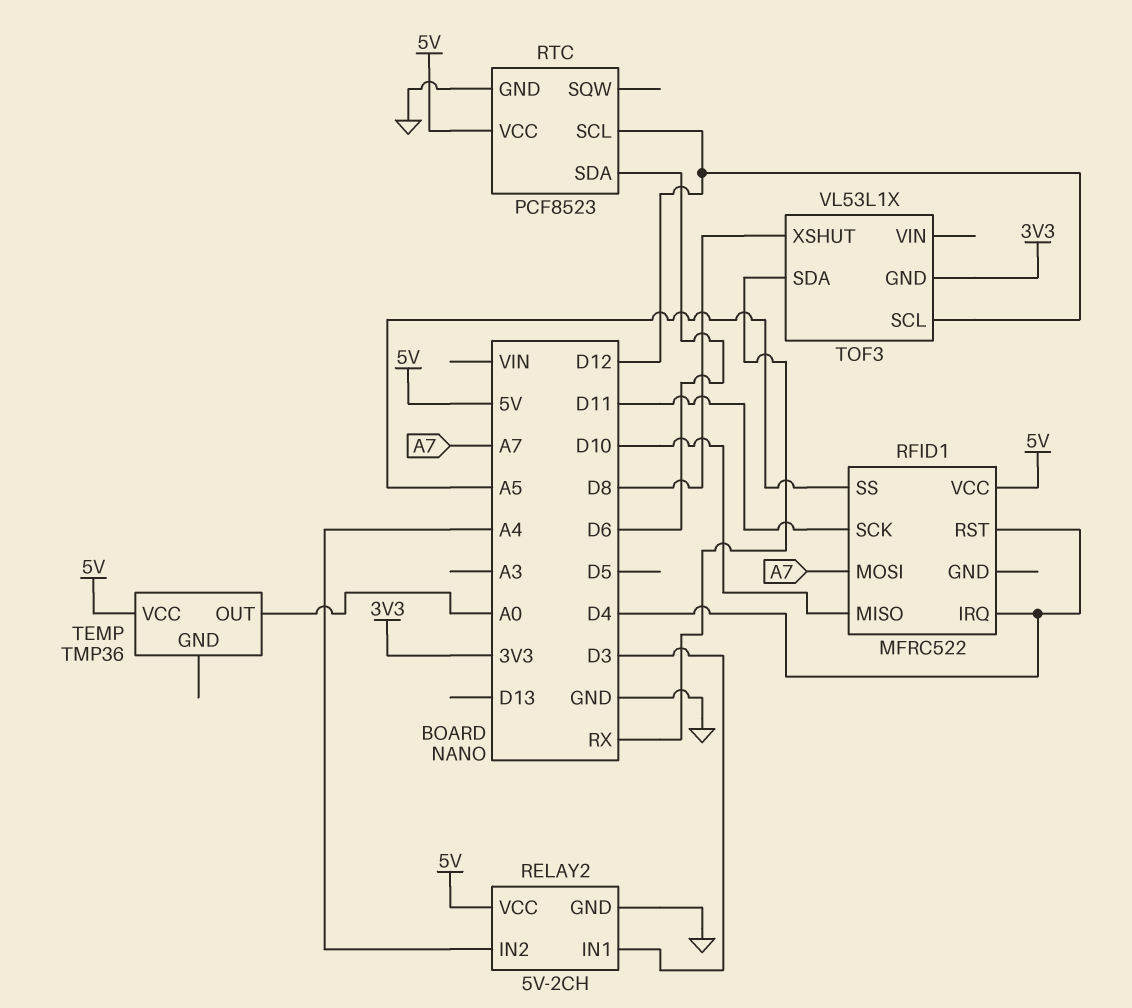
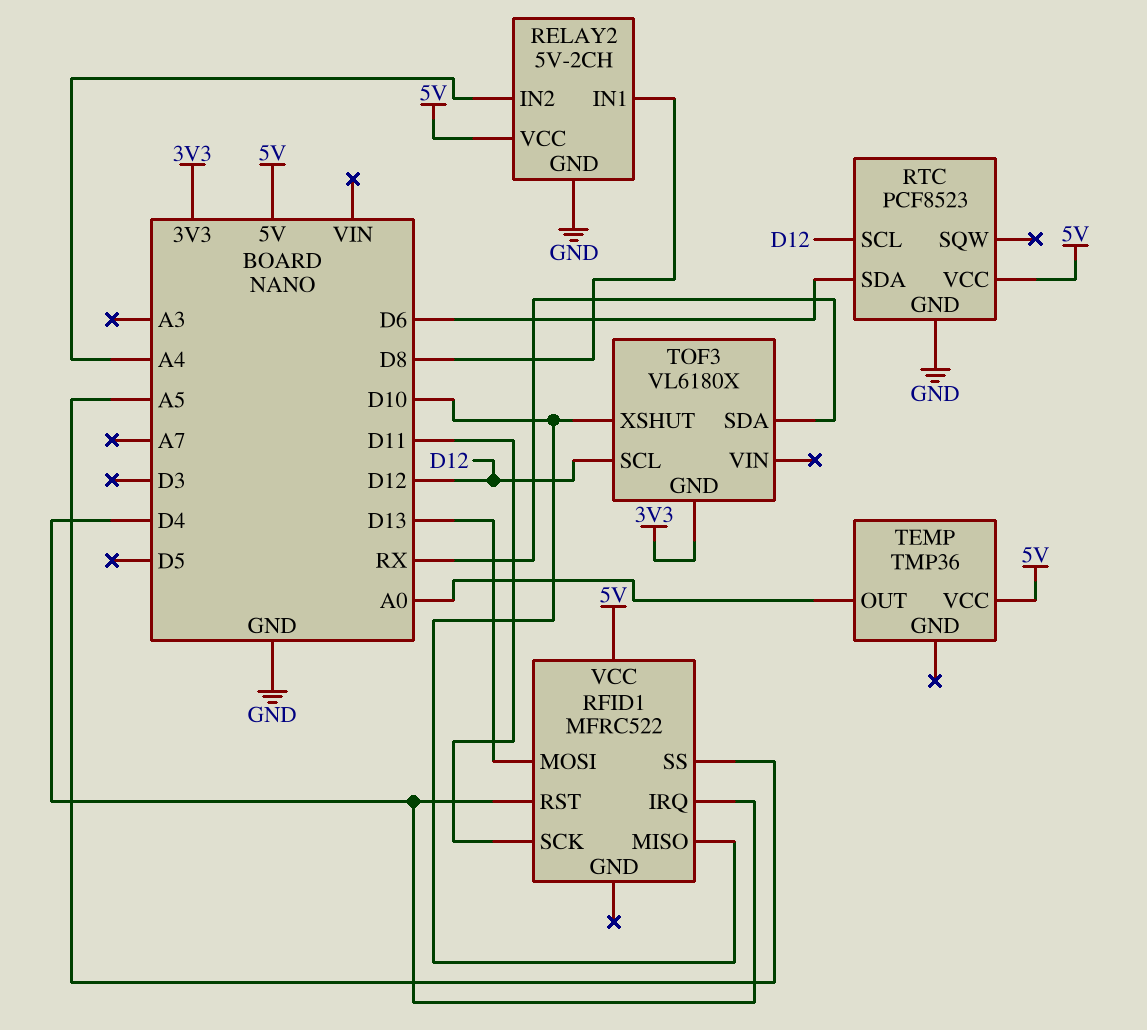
RELAY2 pin IN1: D3 -> D8
RFID1 pin MOSI: A7 -> D13
TOF3: VL53L1X -> VL6180X
TOF3 pin XSHUT: D8 -> D10

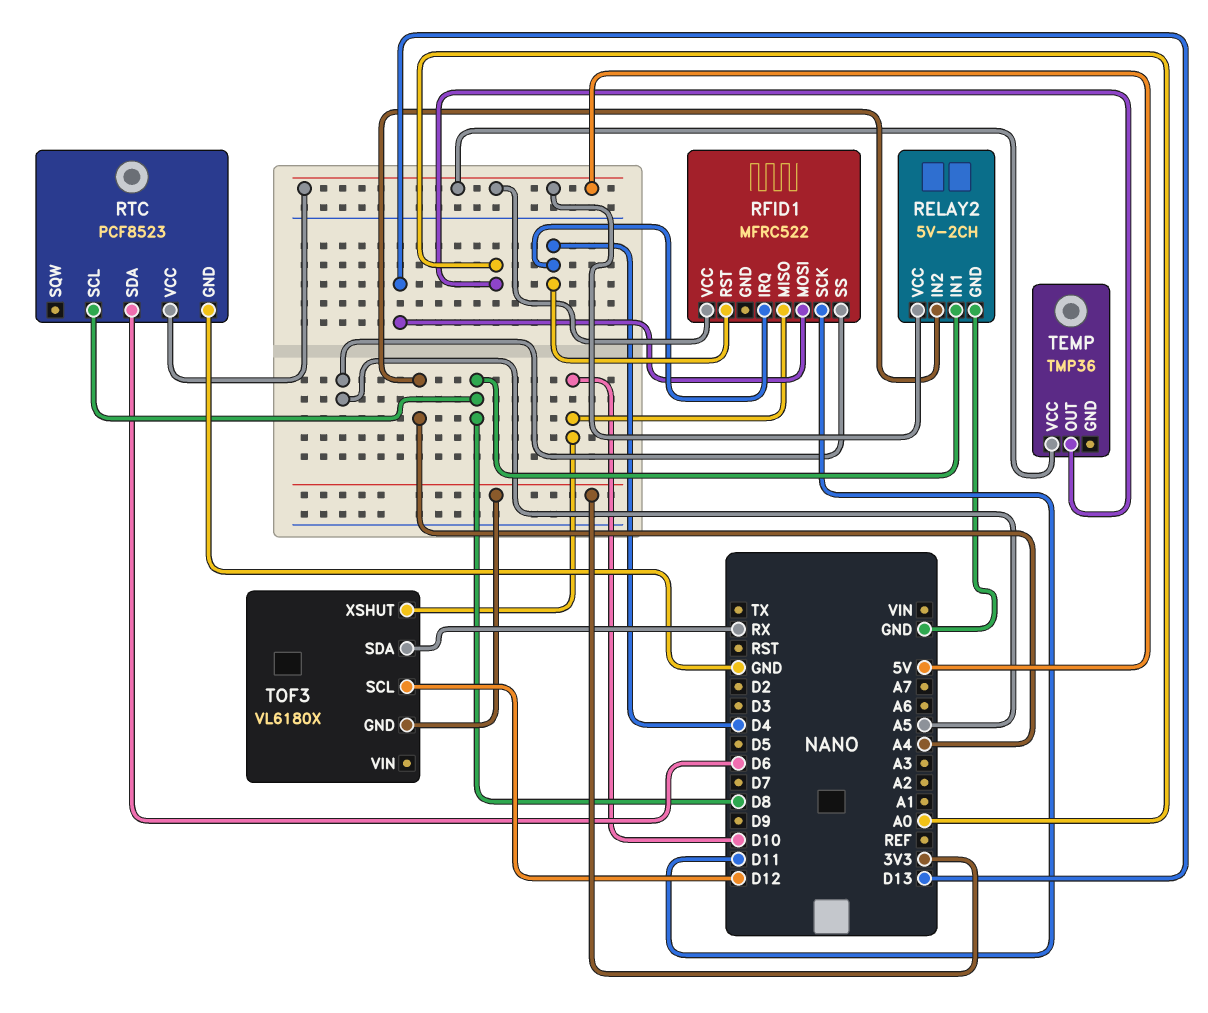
RTC pin SCL: D12 -> D8

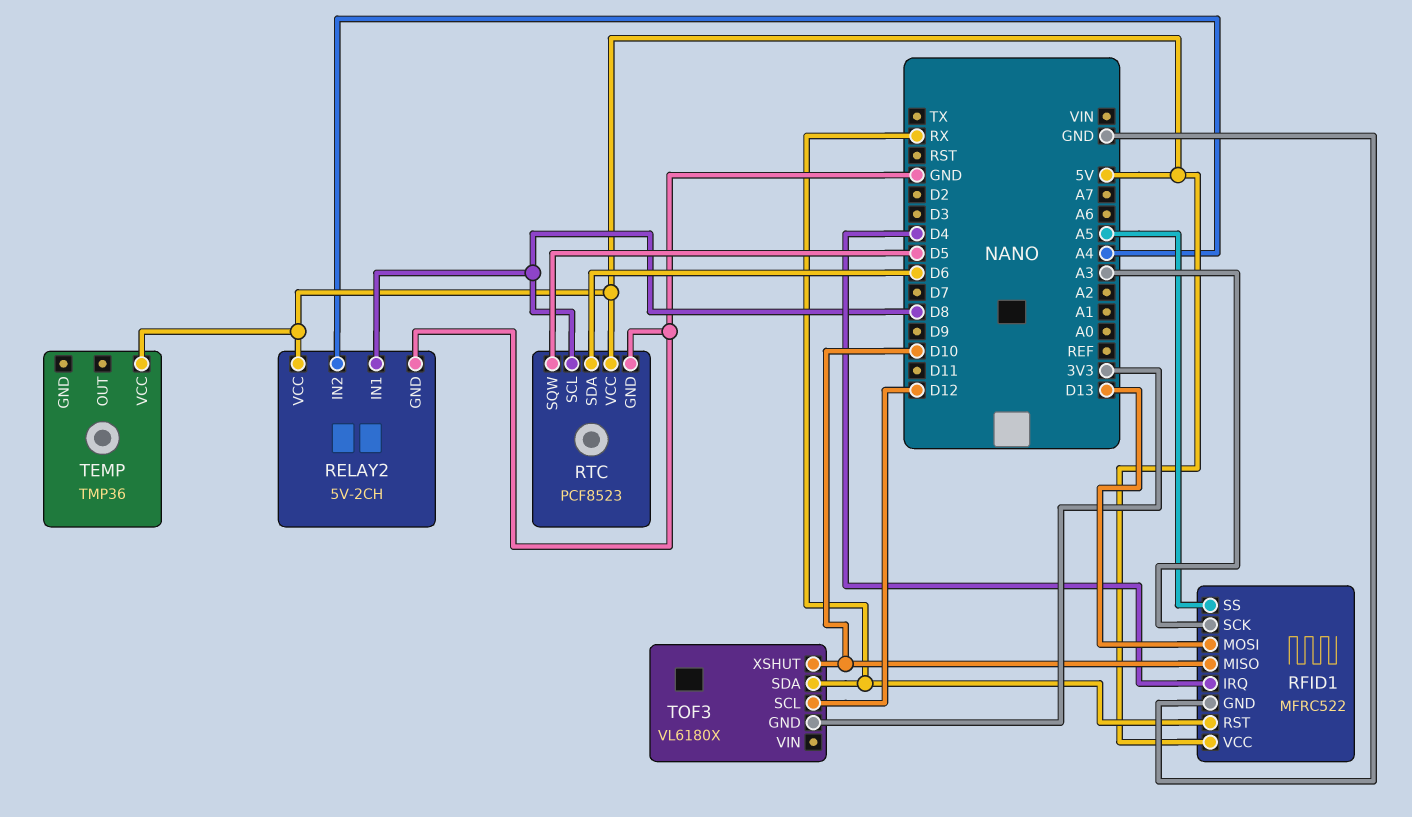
RFID1 pin GND: none -> GND
RFID1 pin RST: D4 -> RX
RFID1 pin SCK: D11 -> A3
RTC pin SQW: none -> D5
TEMP pin OUT: A0 -> none

